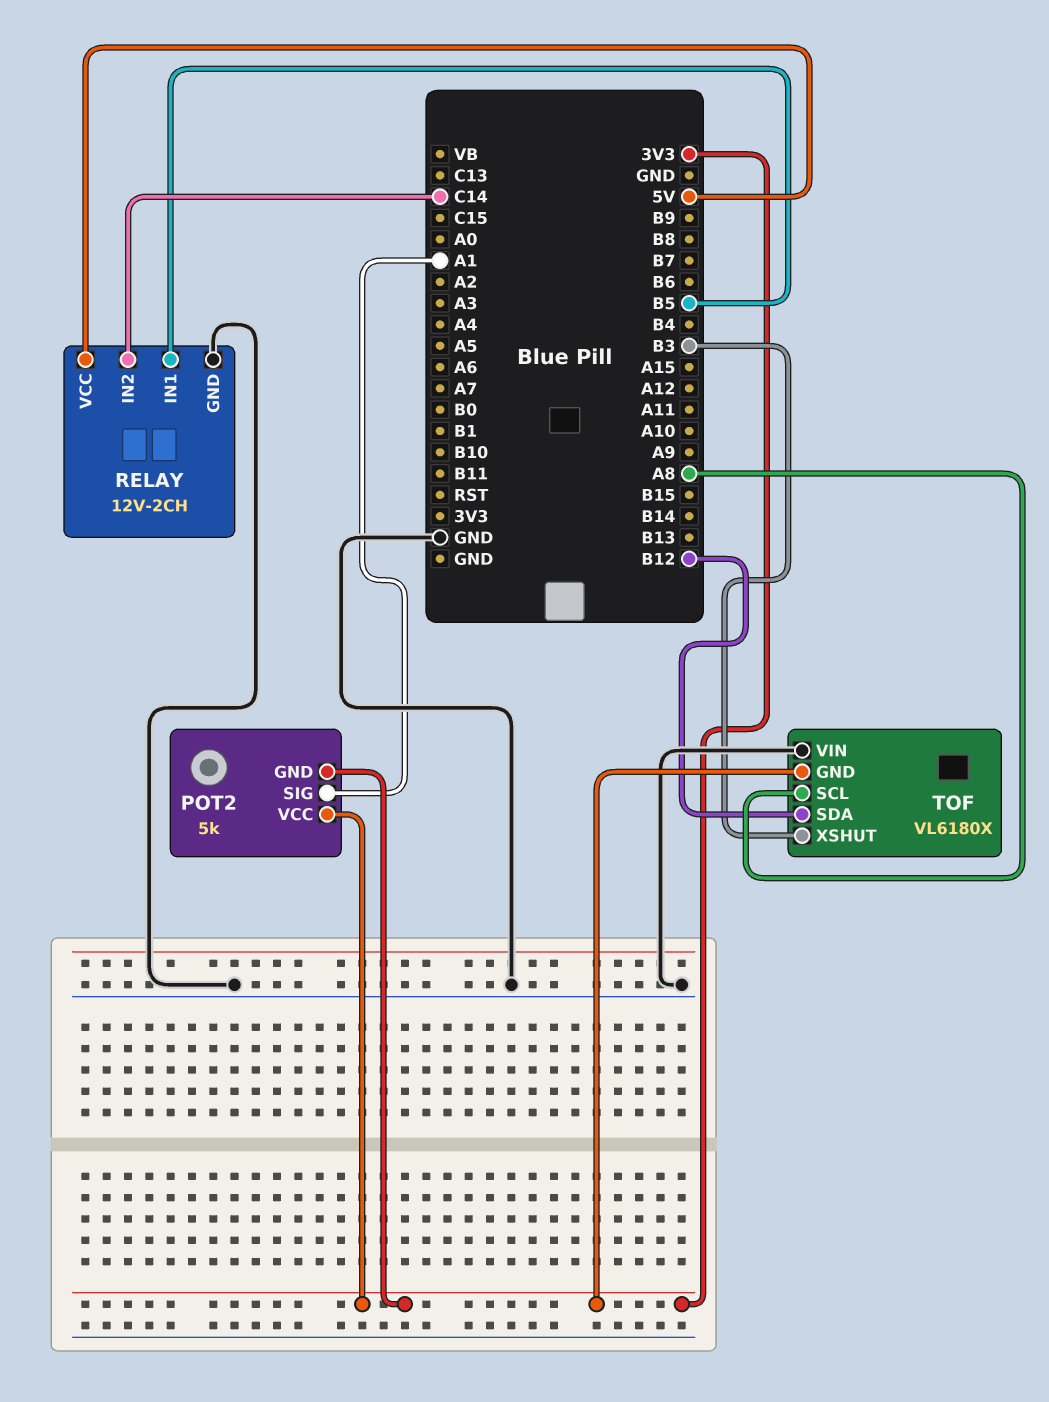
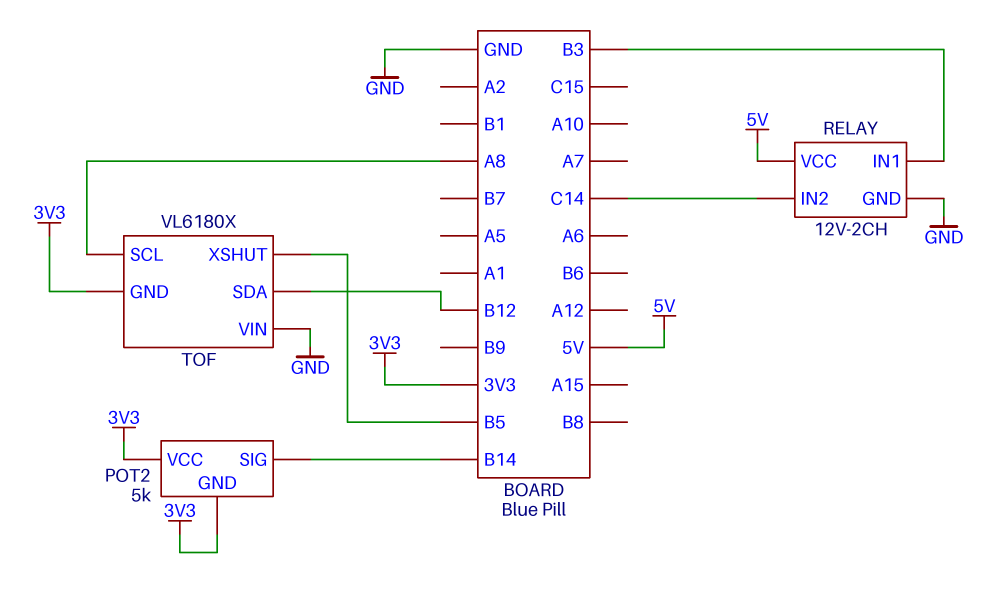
POT2 pin SIG: A1 -> B14
RELAY pin IN1: B5 -> B3
TOF pin XSHUT: B3 -> B5

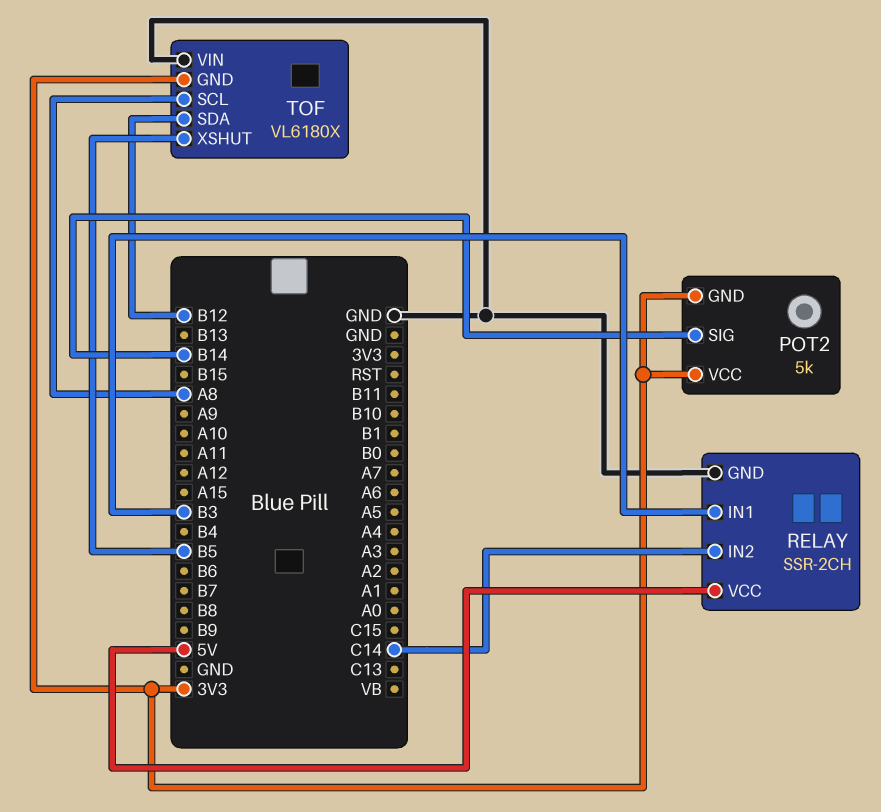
RELAY: 12V-2CH -> SSR-2CH

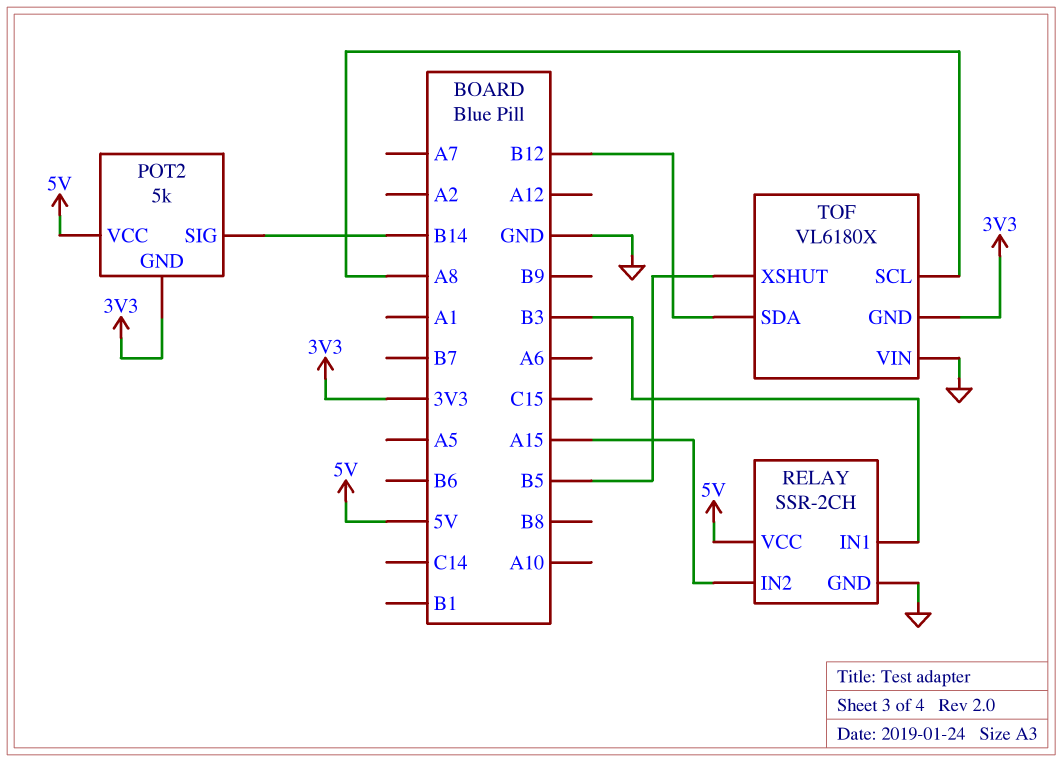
POT2 pin VCC: 3V3 -> 5V
RELAY pin IN2: C14 -> A15

